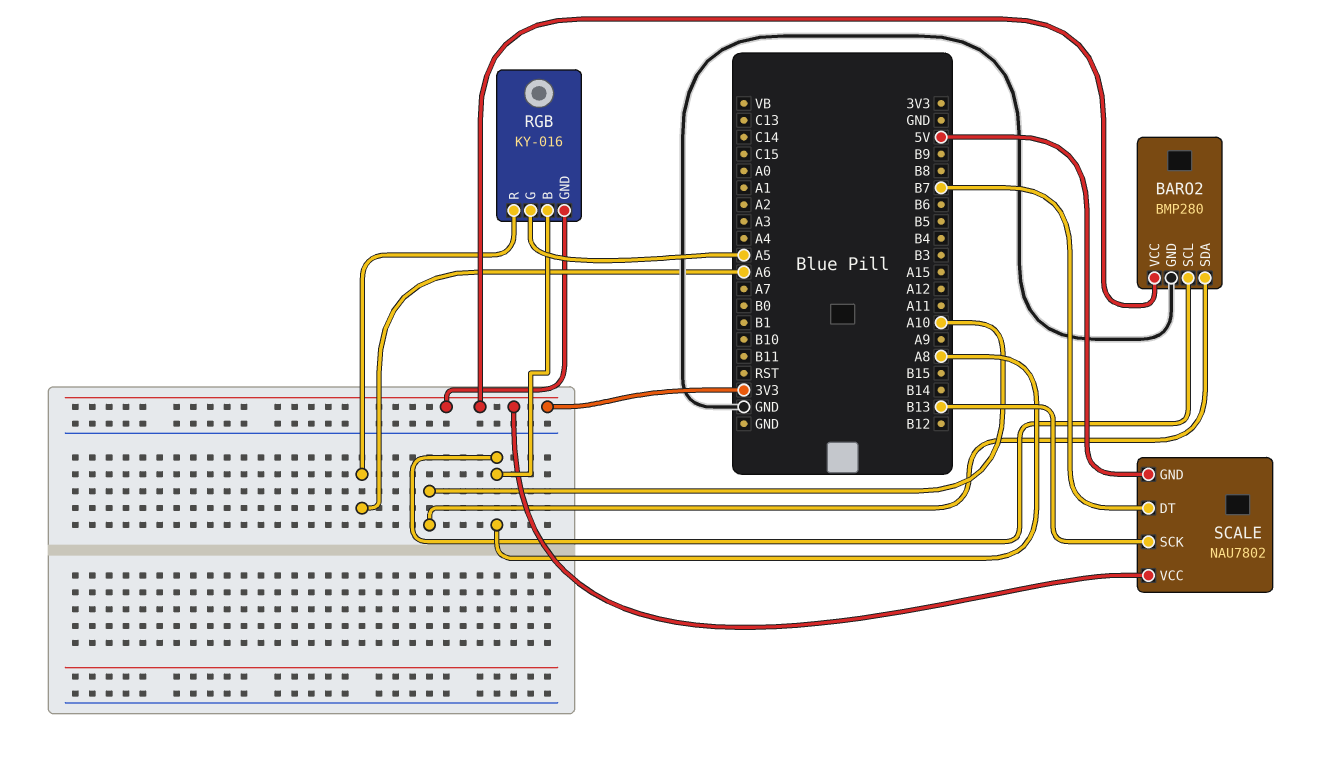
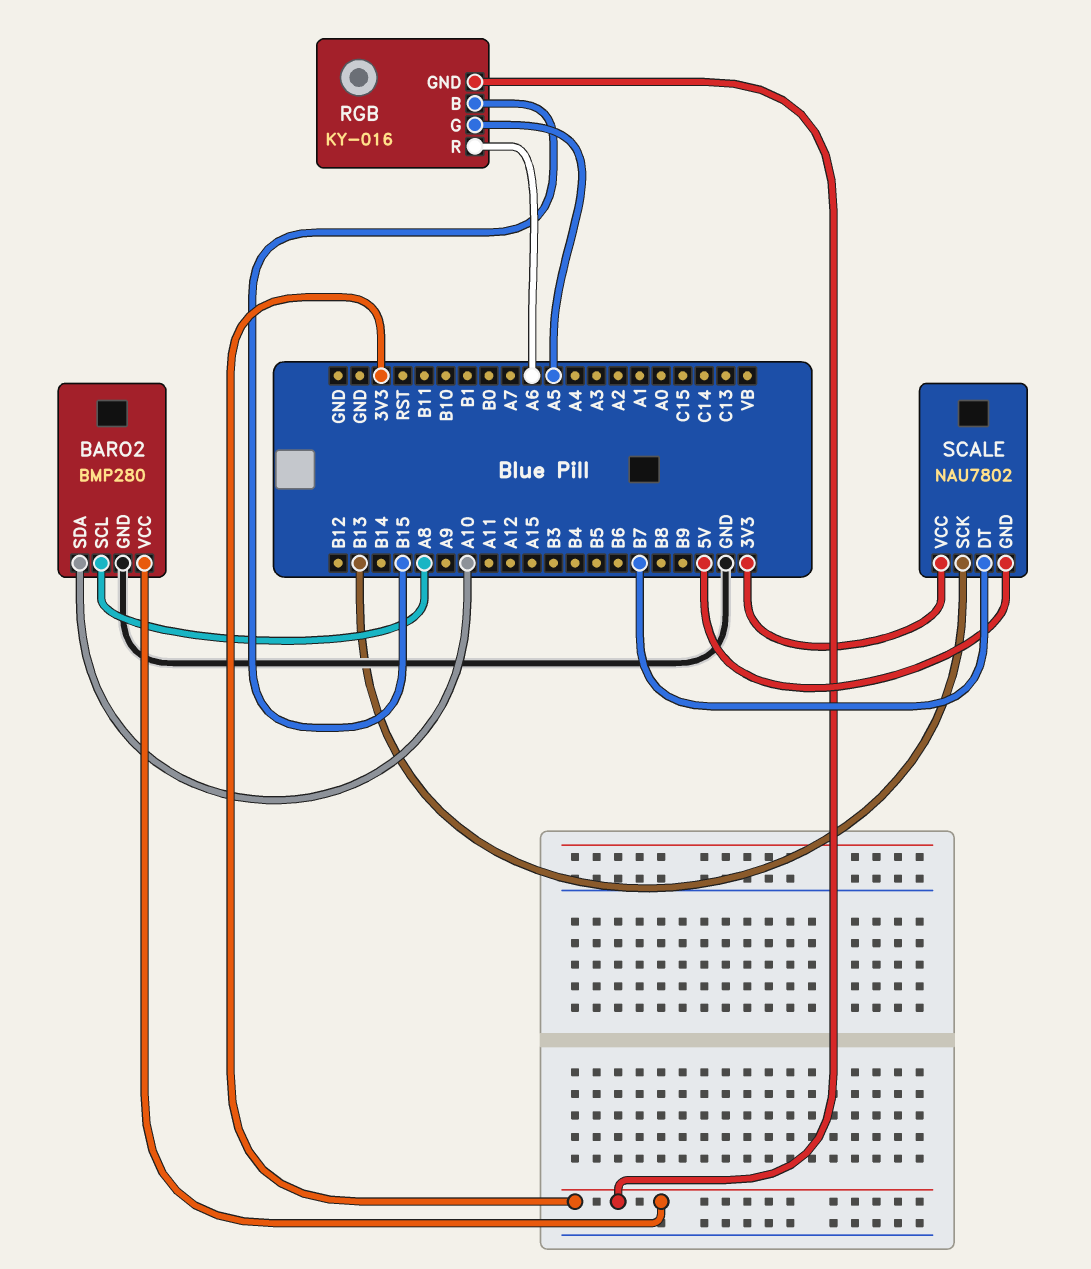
RGB pin B: A8 -> B15

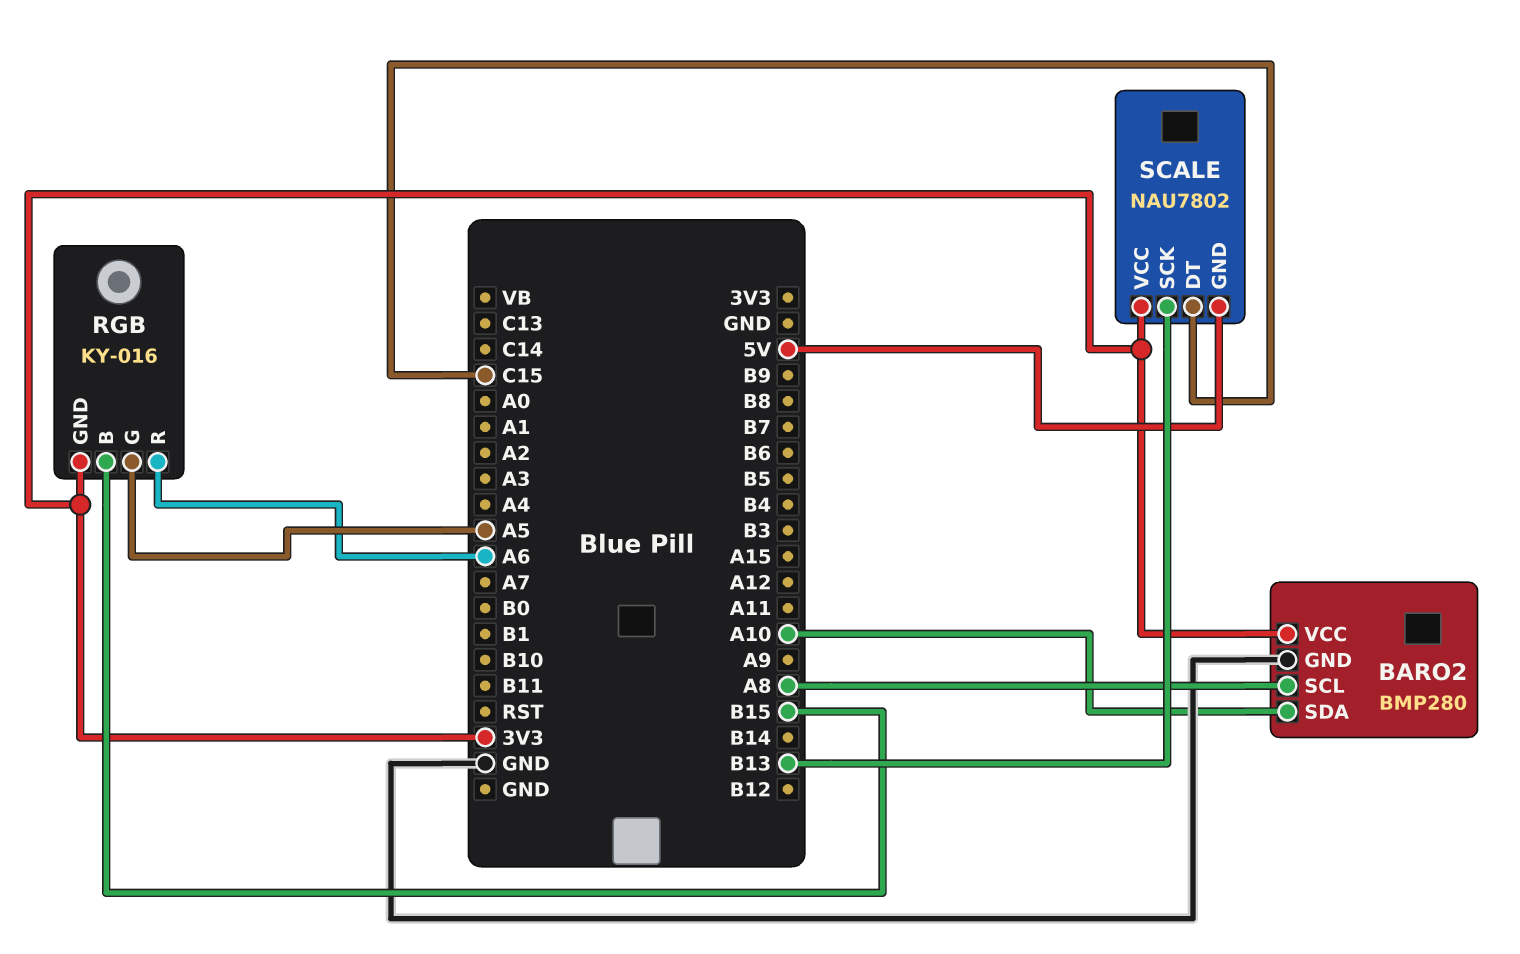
SCALE pin DT: B7 -> C15

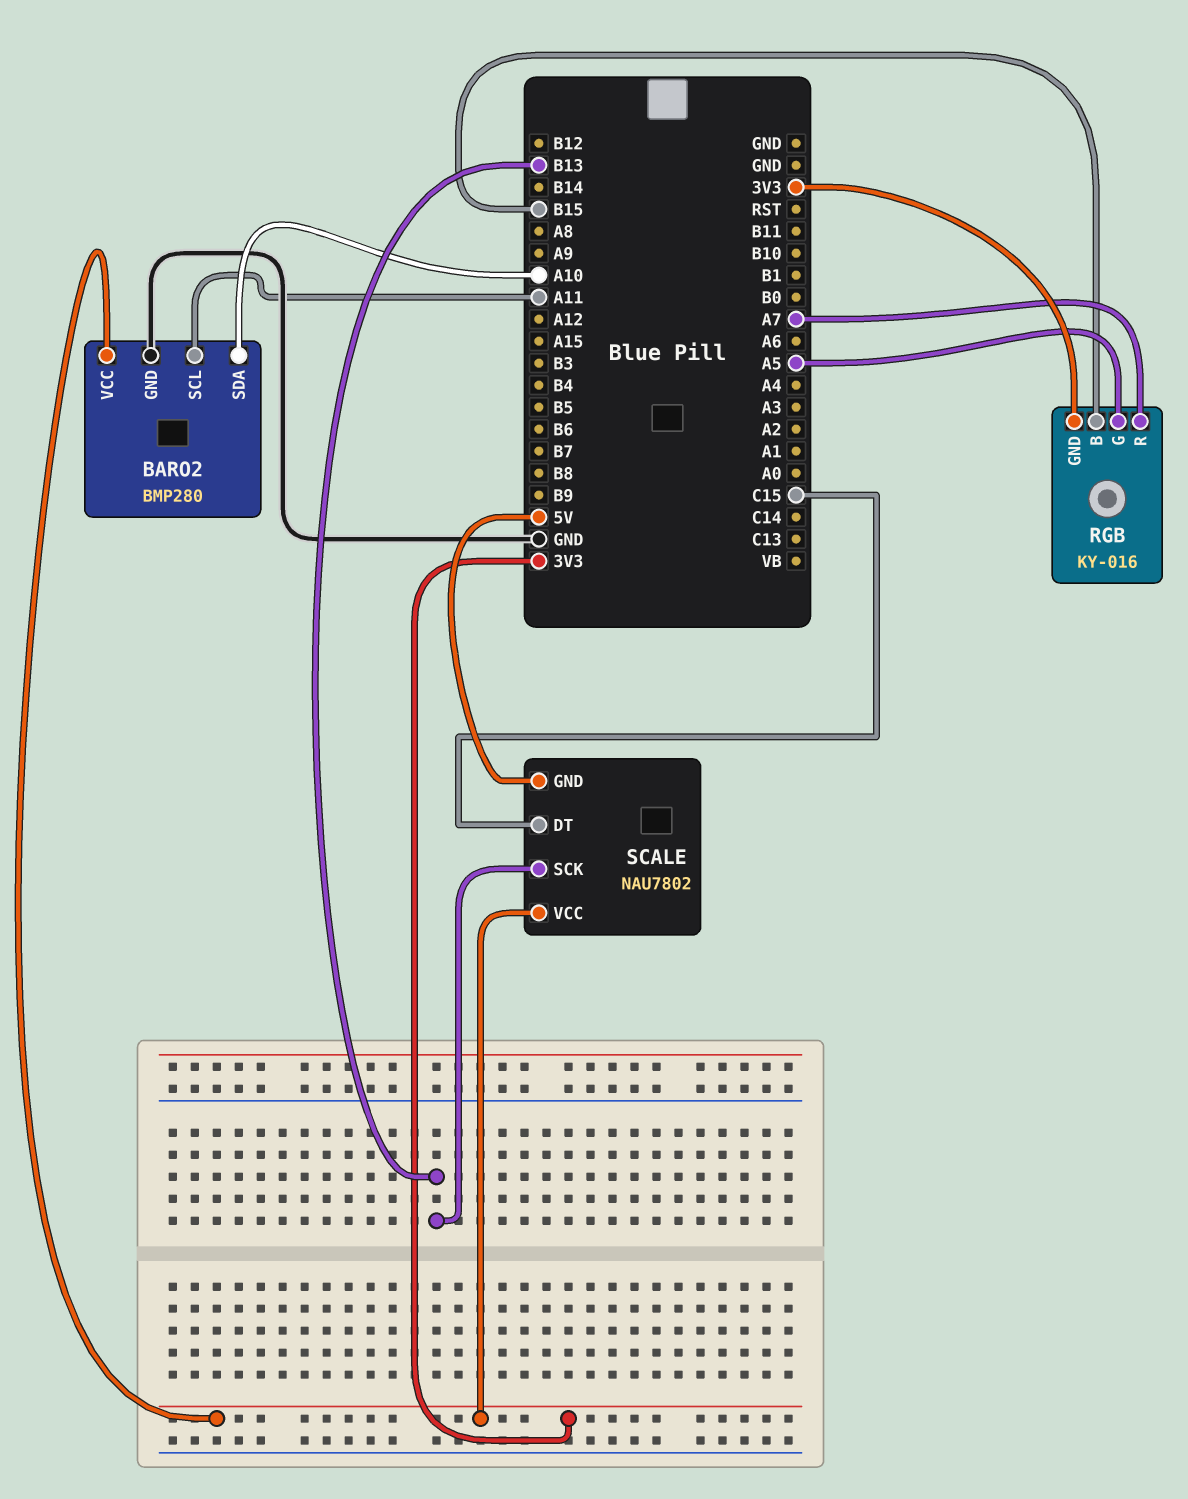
BARO2 pin SCL: A8 -> A11
RGB pin R: A6 -> A7

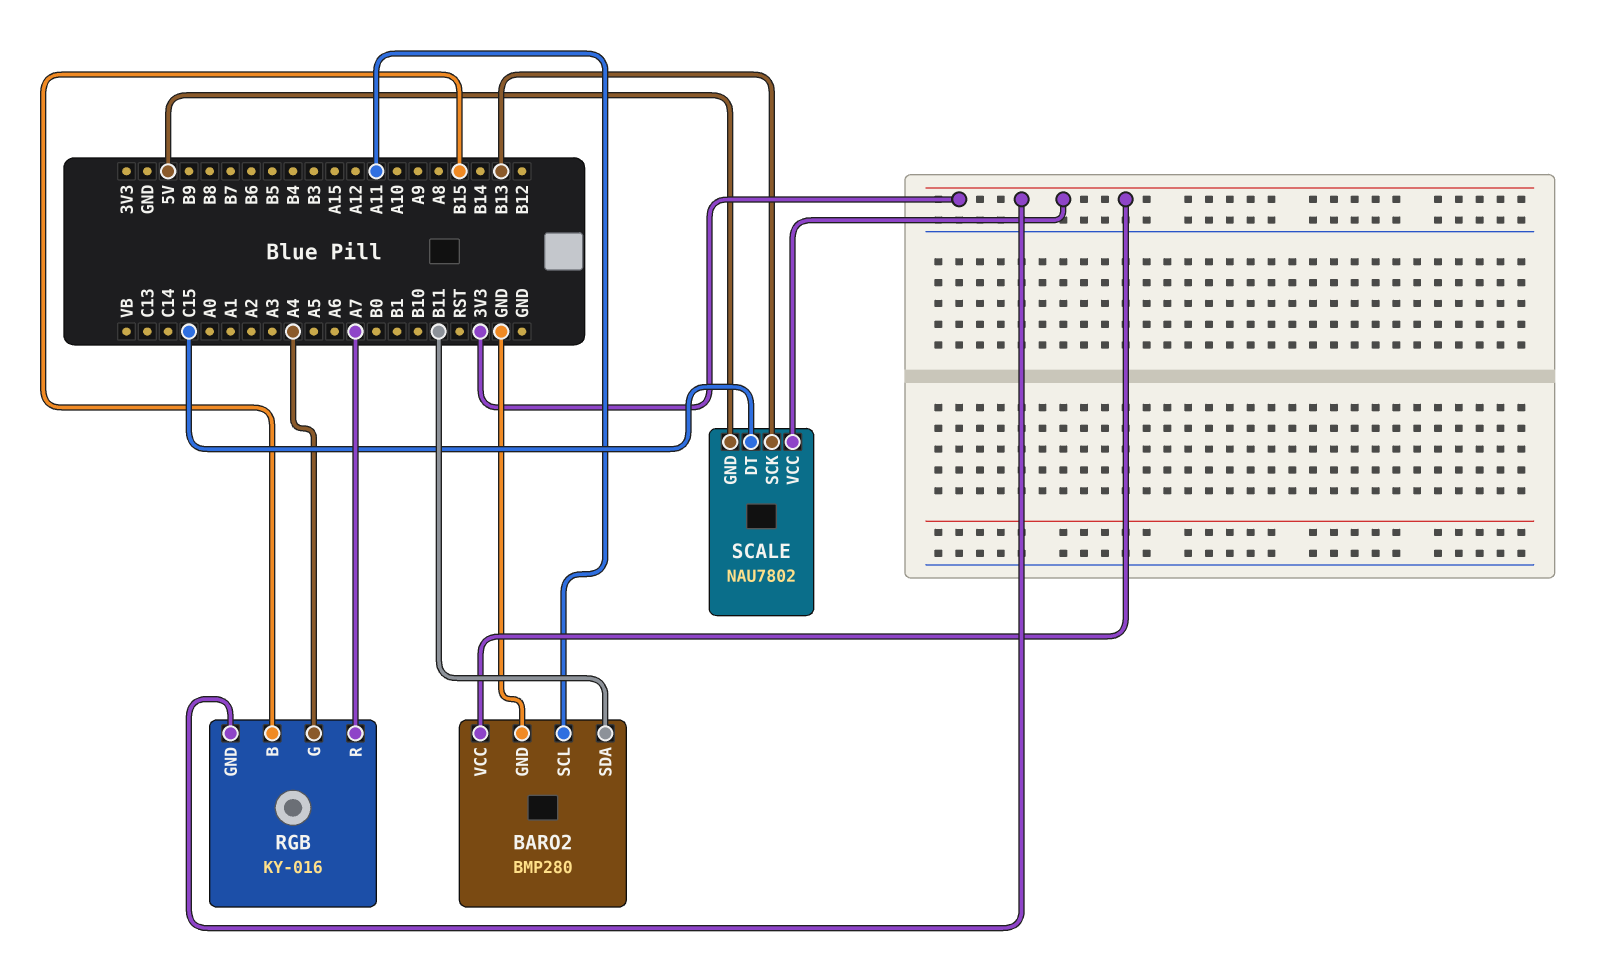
BARO2 pin SDA: A10 -> B11
RGB pin G: A5 -> A4

